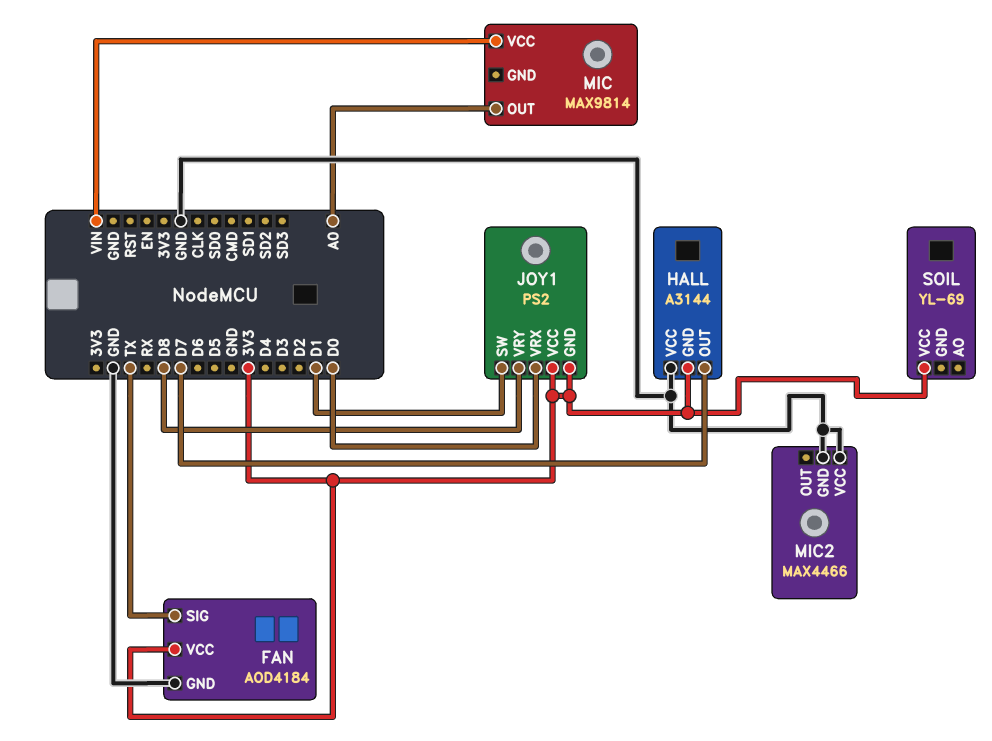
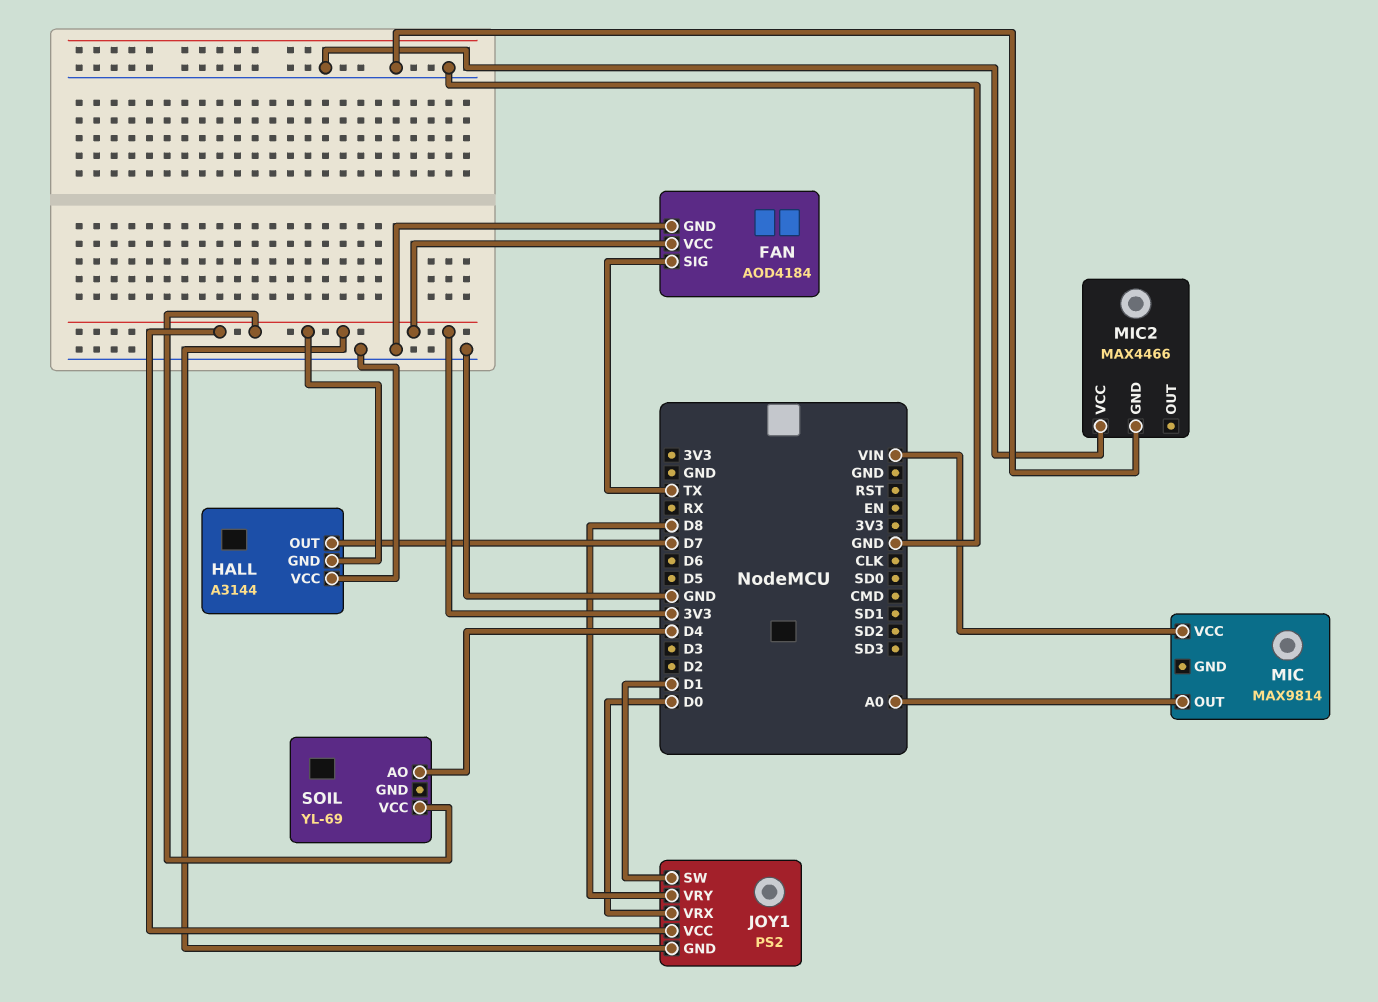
SOIL pin AO: none -> D4

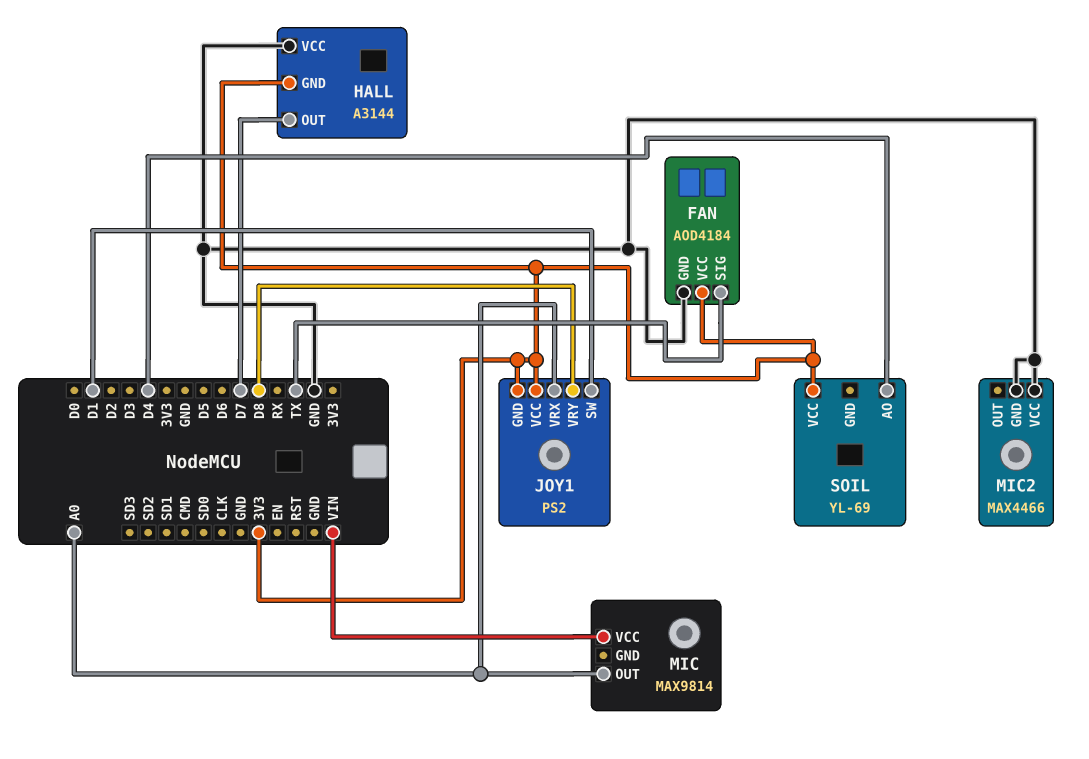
JOY1 pin VRX: D0 -> A0

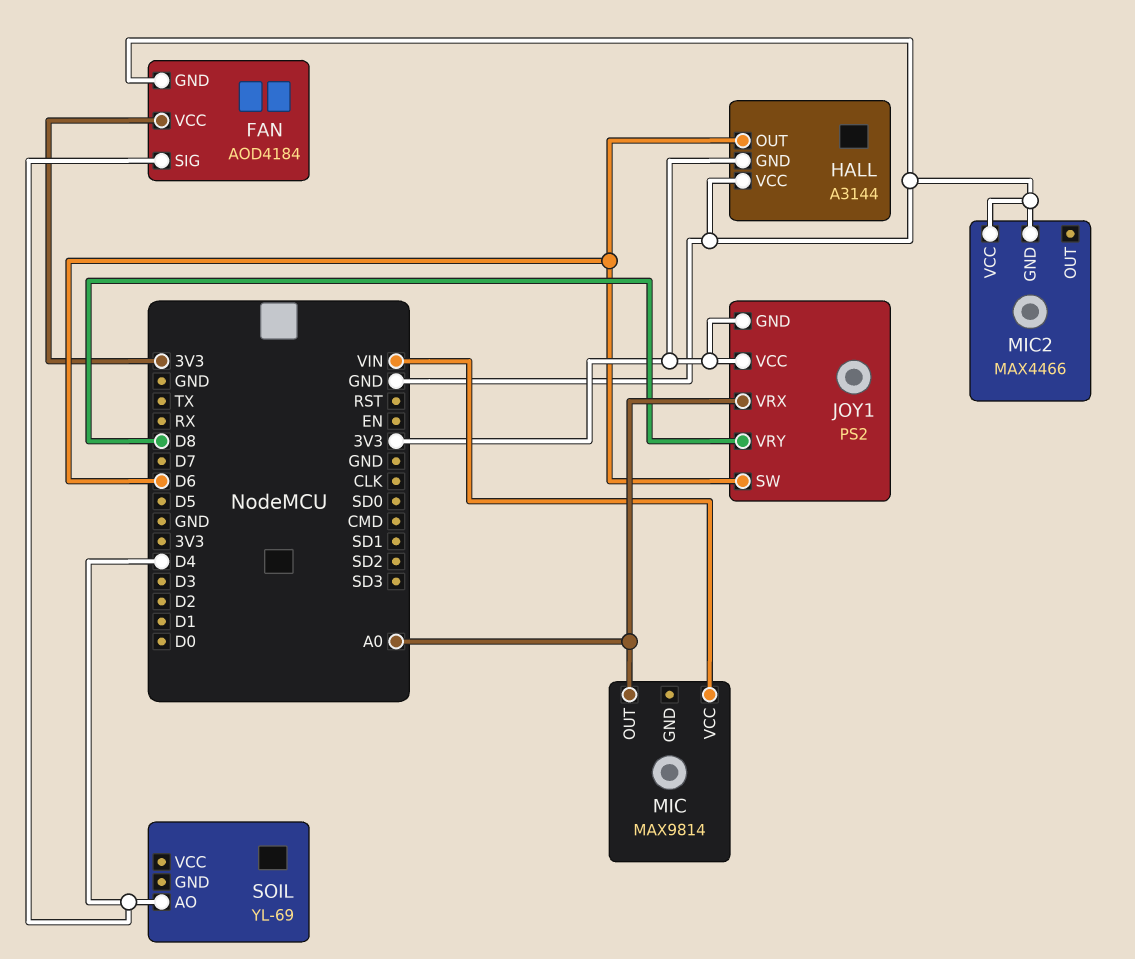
FAN pin SIG: TX -> D4
HALL pin OUT: D7 -> D6
JOY1 pin SW: D1 -> D6
SOIL pin VCC: 3V3 -> none

